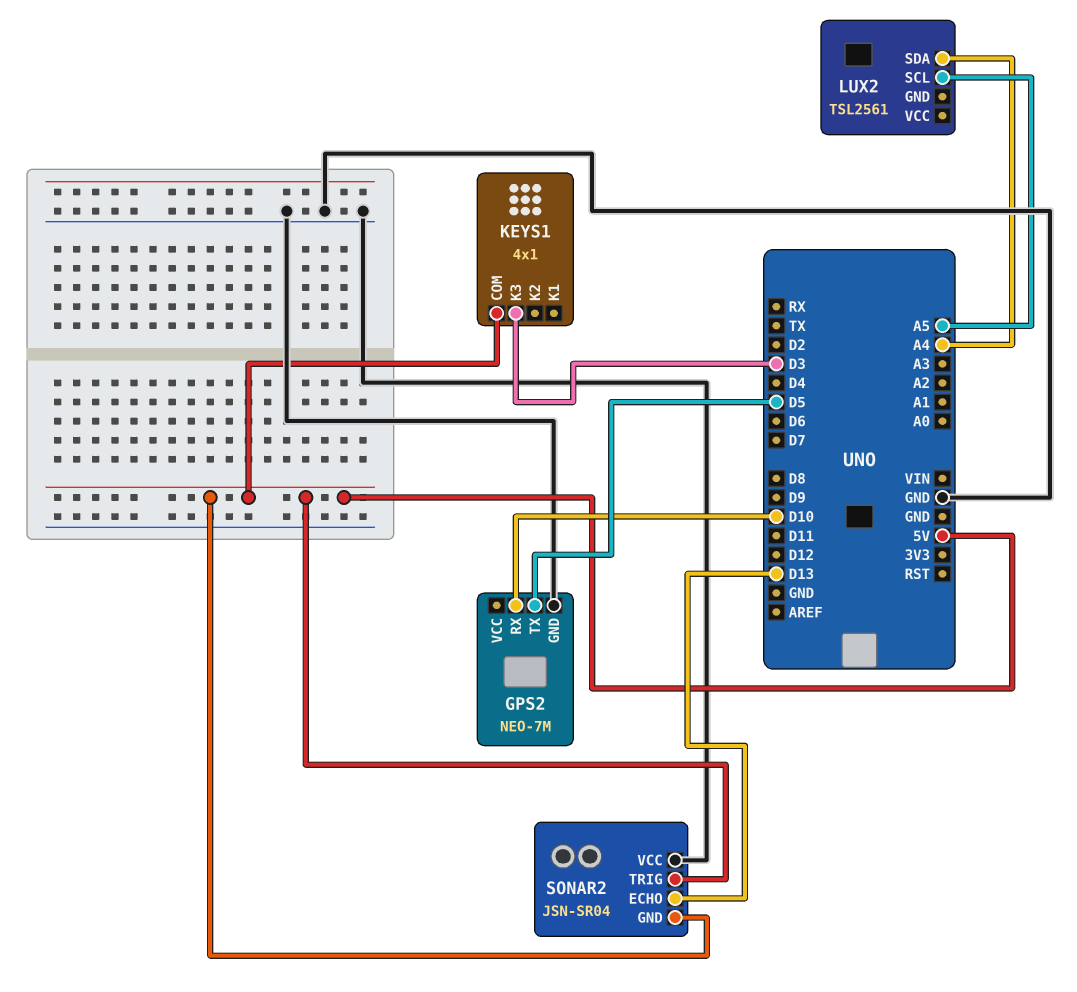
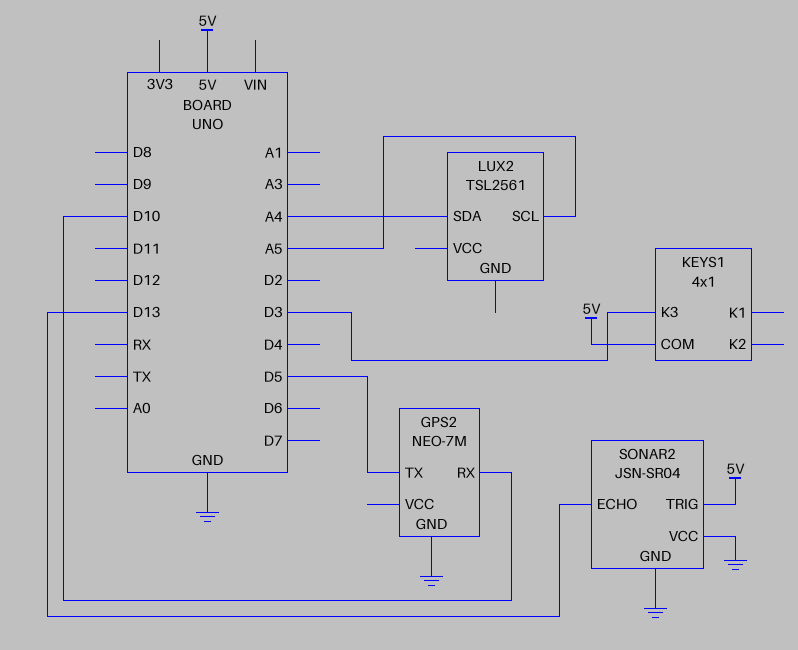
SONAR2 pin GND: 5V -> GND

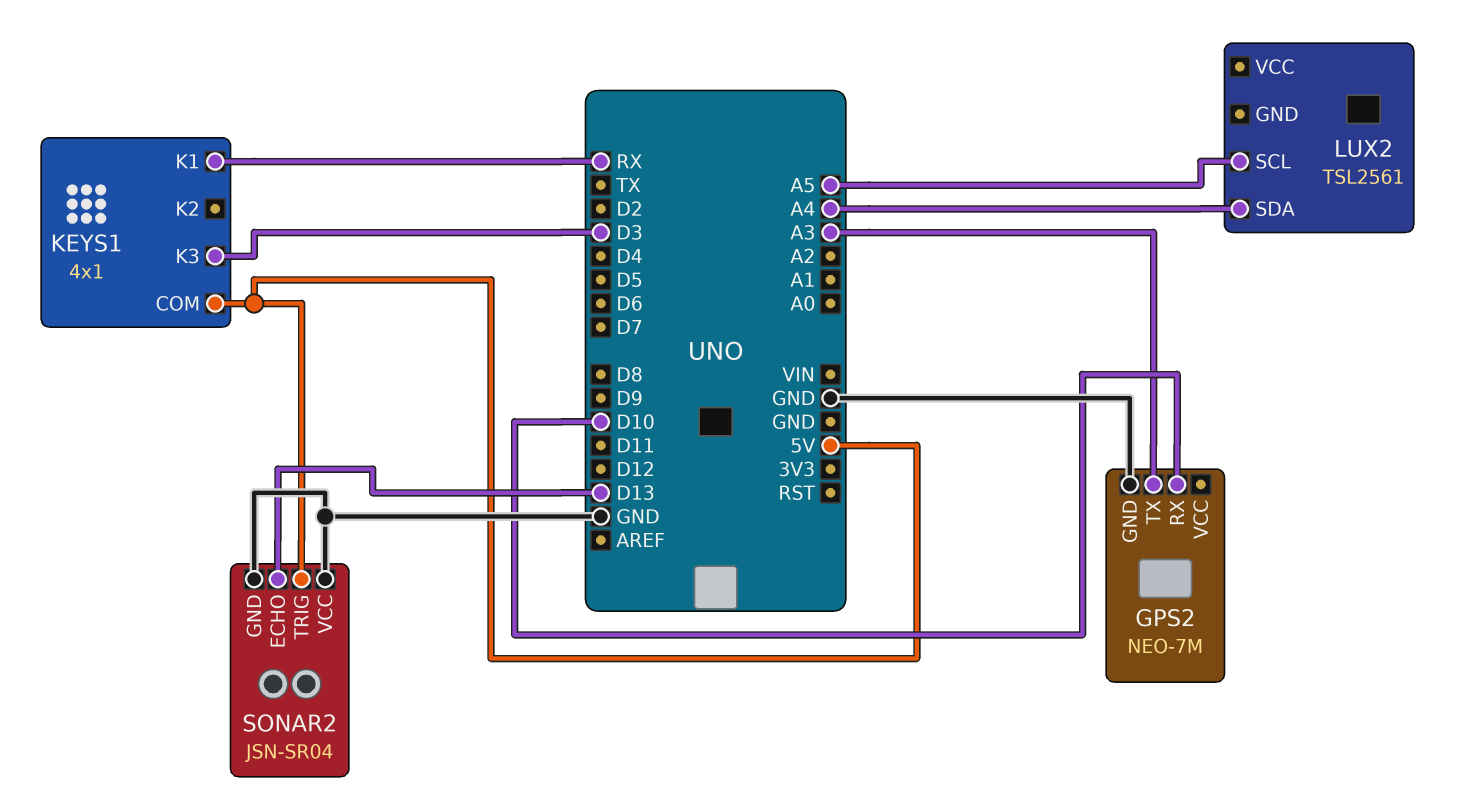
GPS2 pin TX: D5 -> A3
KEYS1 pin K1: none -> RX

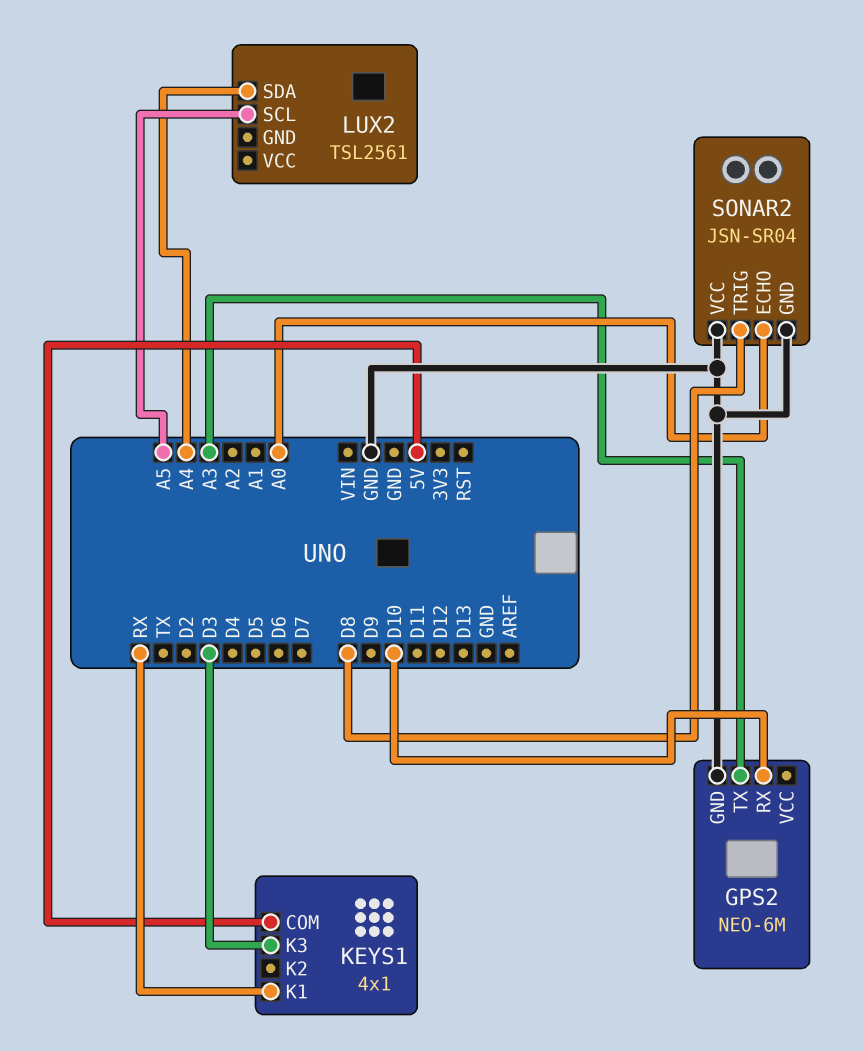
GPS2: NEO-7M -> NEO-6M
SONAR2 pin ECHO: D13 -> A0
SONAR2 pin TRIG: 5V -> D8

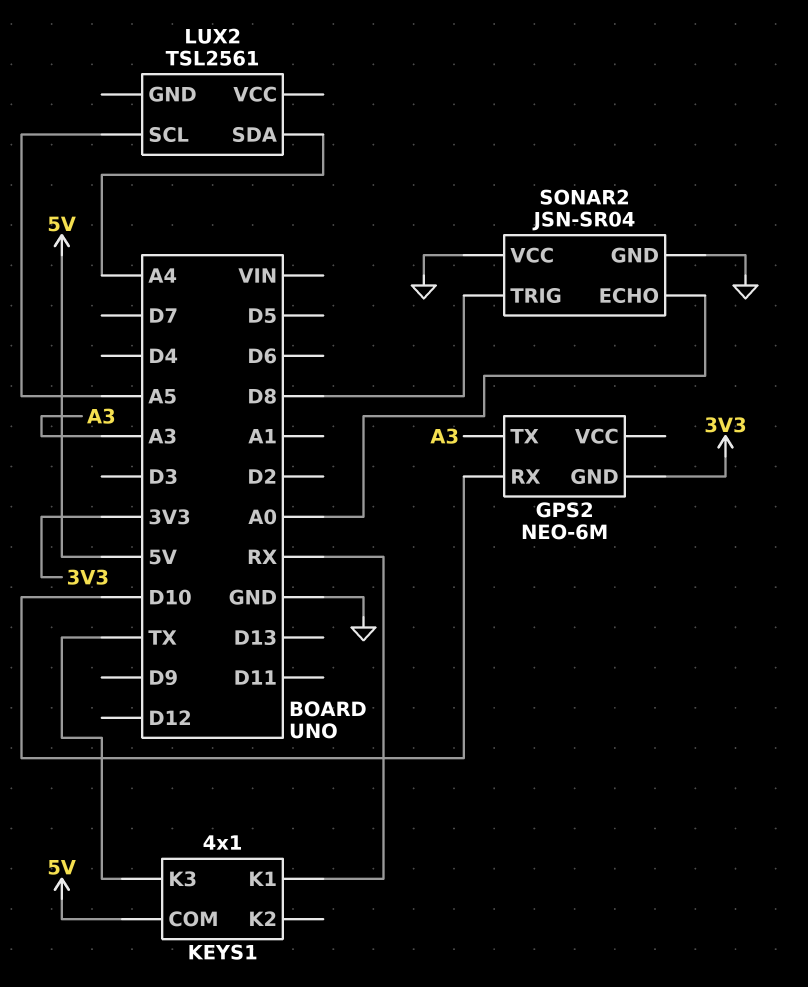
GPS2 pin GND: GND -> 3V3
KEYS1 pin K3: D3 -> TX

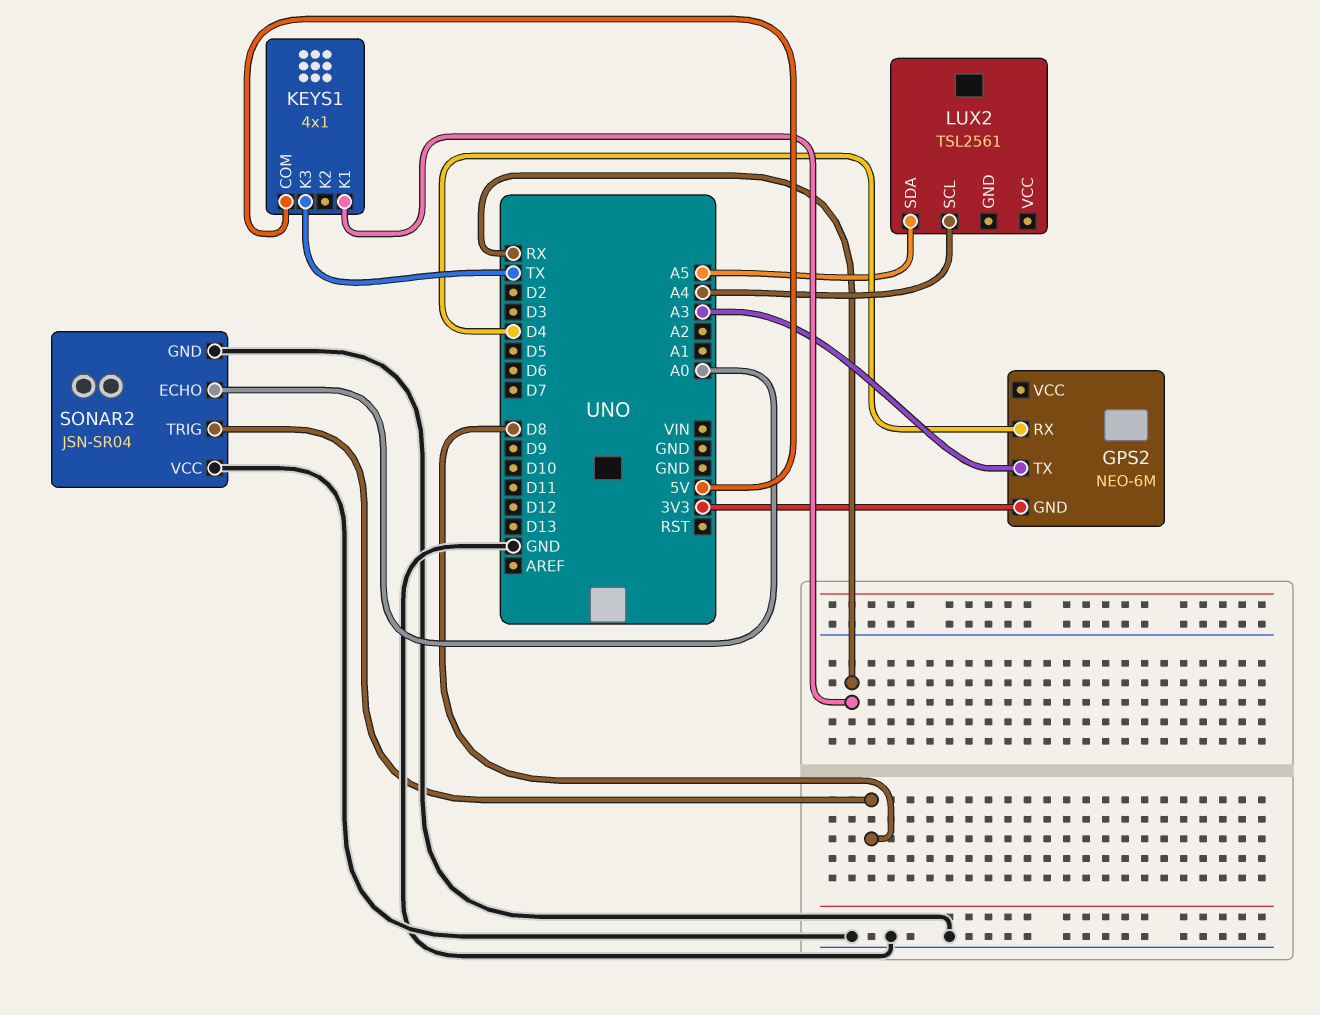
GPS2 pin RX: D10 -> D4
LUX2 pin SCL: A5 -> A4
LUX2 pin SDA: A4 -> A5

